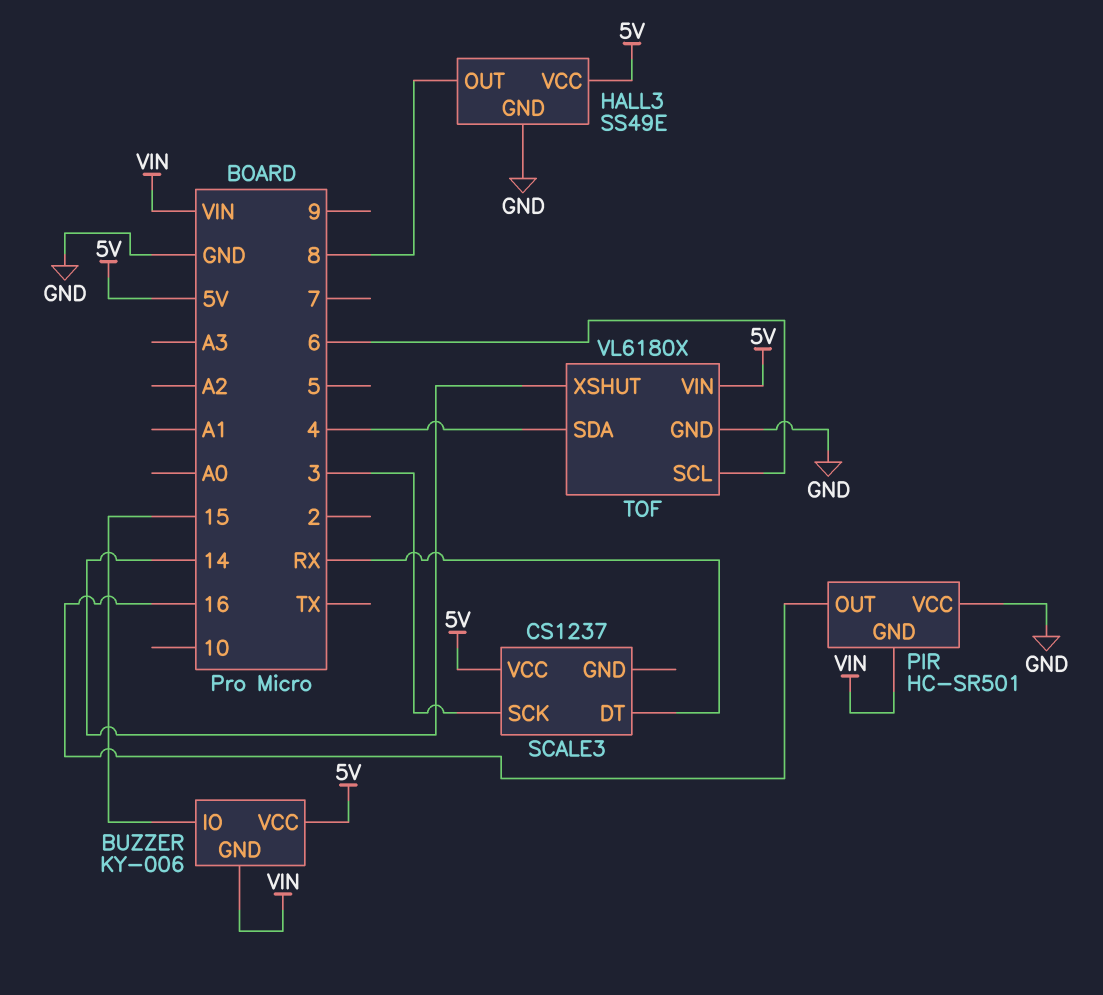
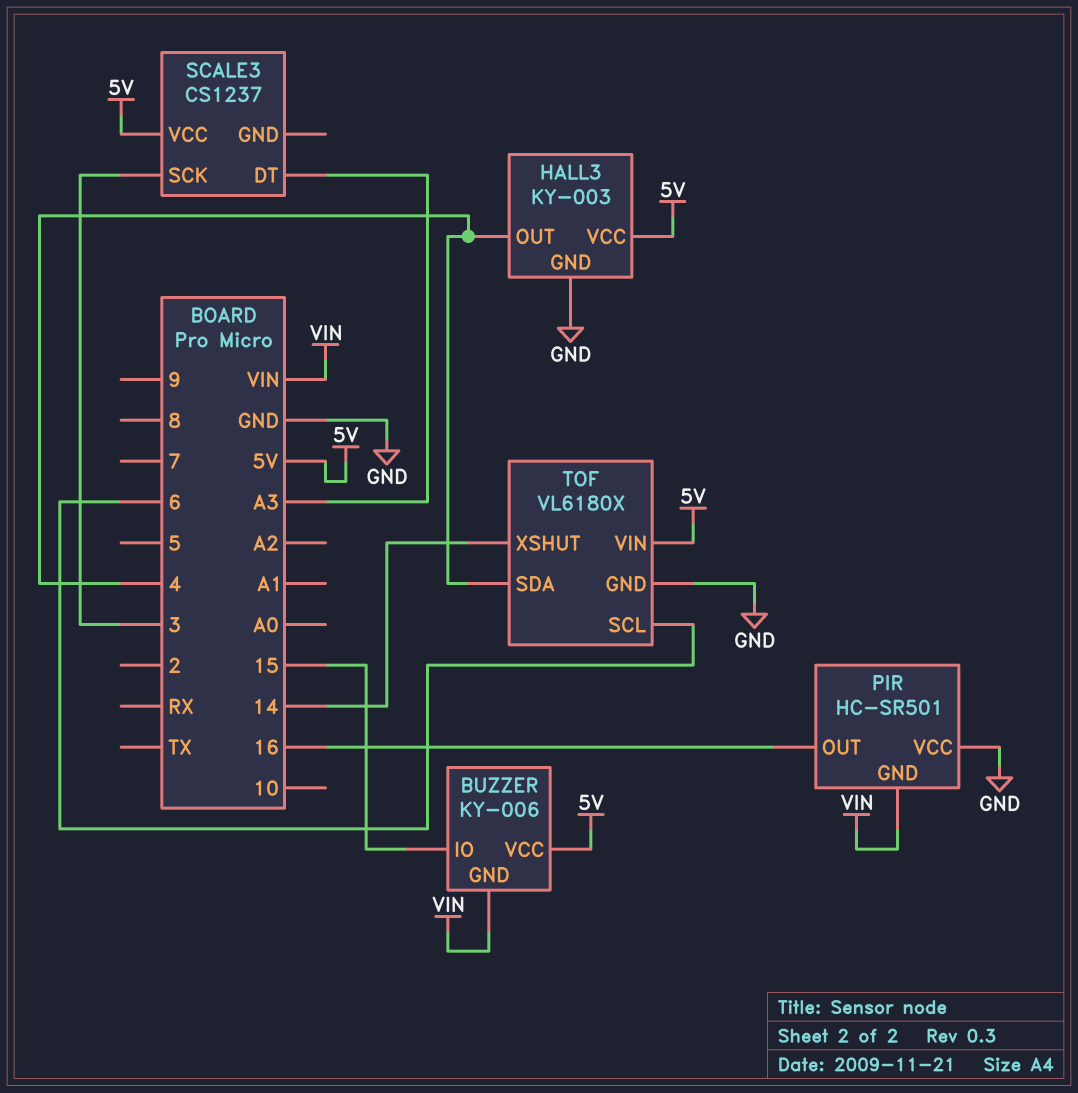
HALL3: SS49E -> KY-003
HALL3 pin OUT: 8 -> 4
SCALE3 pin DT: RX -> A3

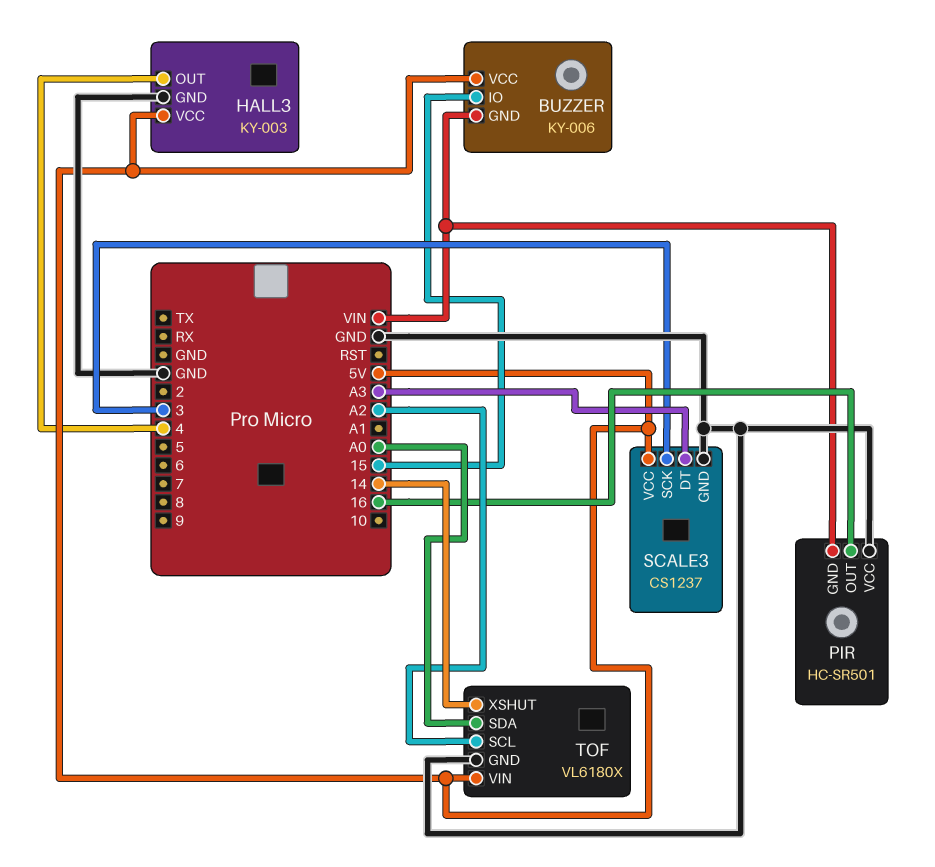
SCALE3 pin GND: none -> GND
TOF pin SCL: 6 -> A2
TOF pin SDA: 4 -> A0

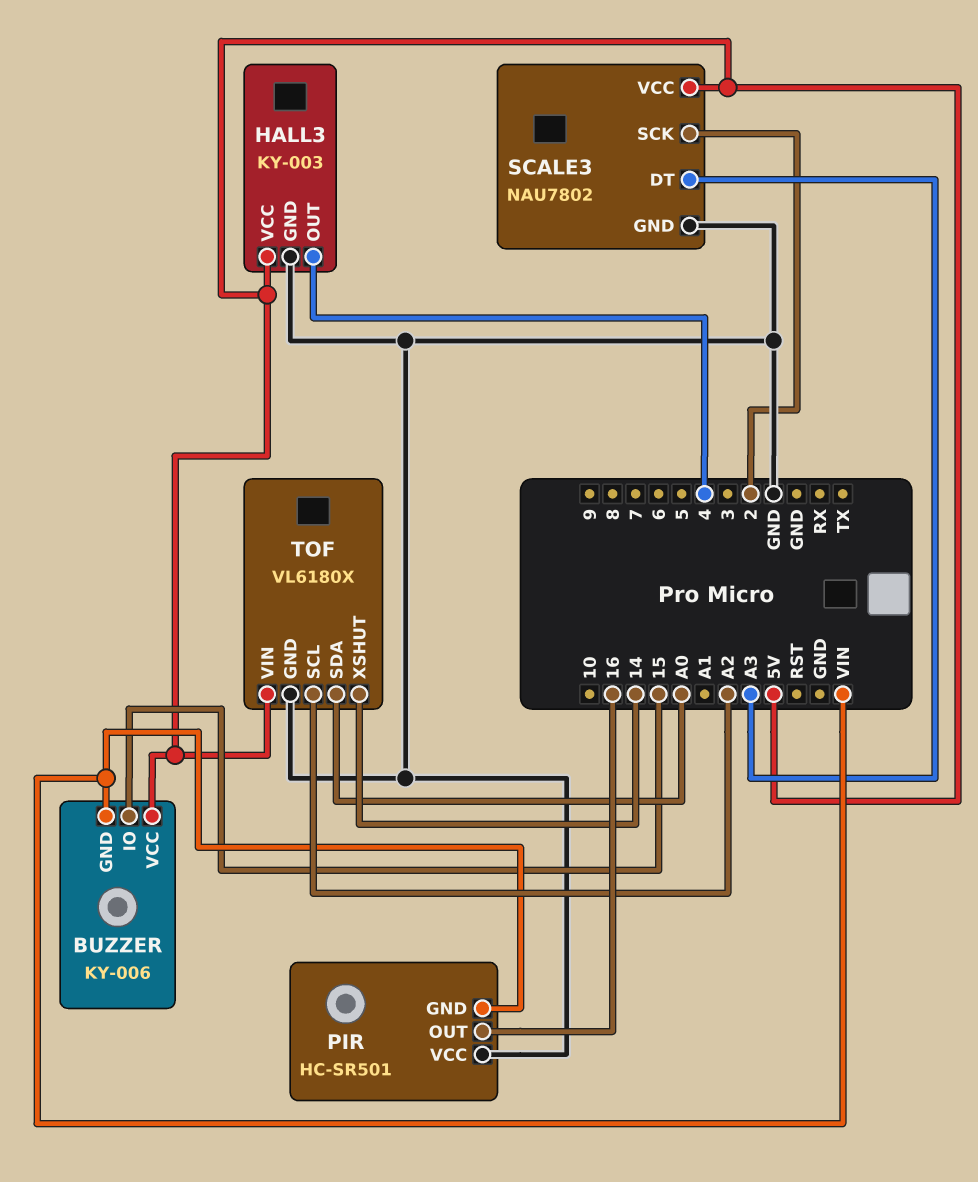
SCALE3: CS1237 -> NAU7802
SCALE3 pin SCK: 3 -> 2

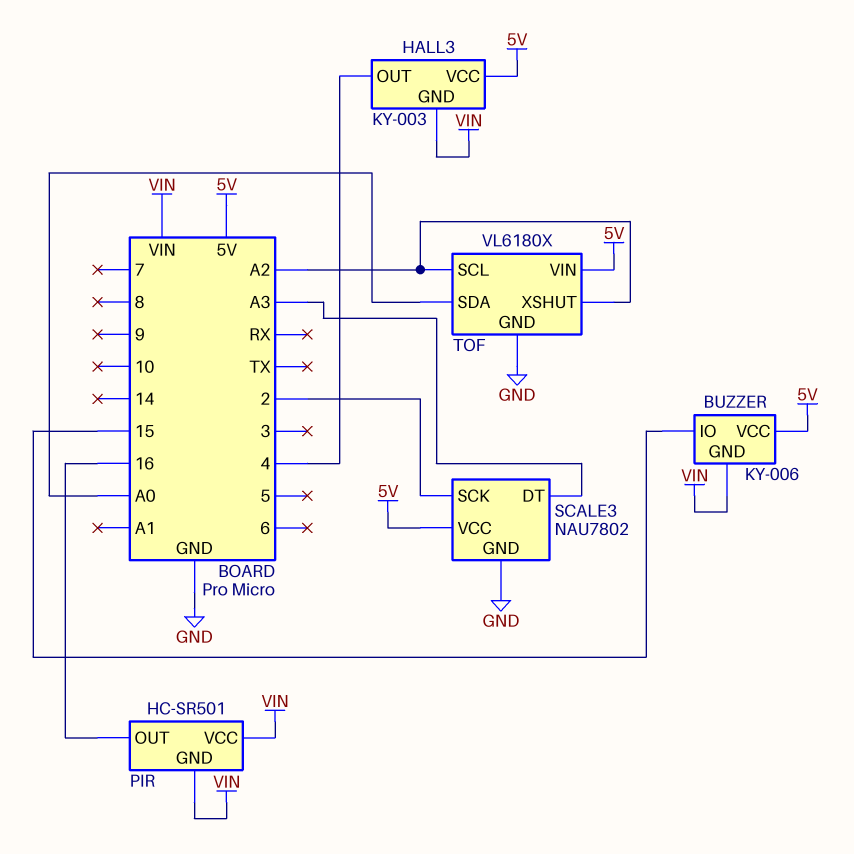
HALL3 pin GND: GND -> VIN
PIR pin VCC: GND -> VIN
TOF pin XSHUT: 14 -> A2

